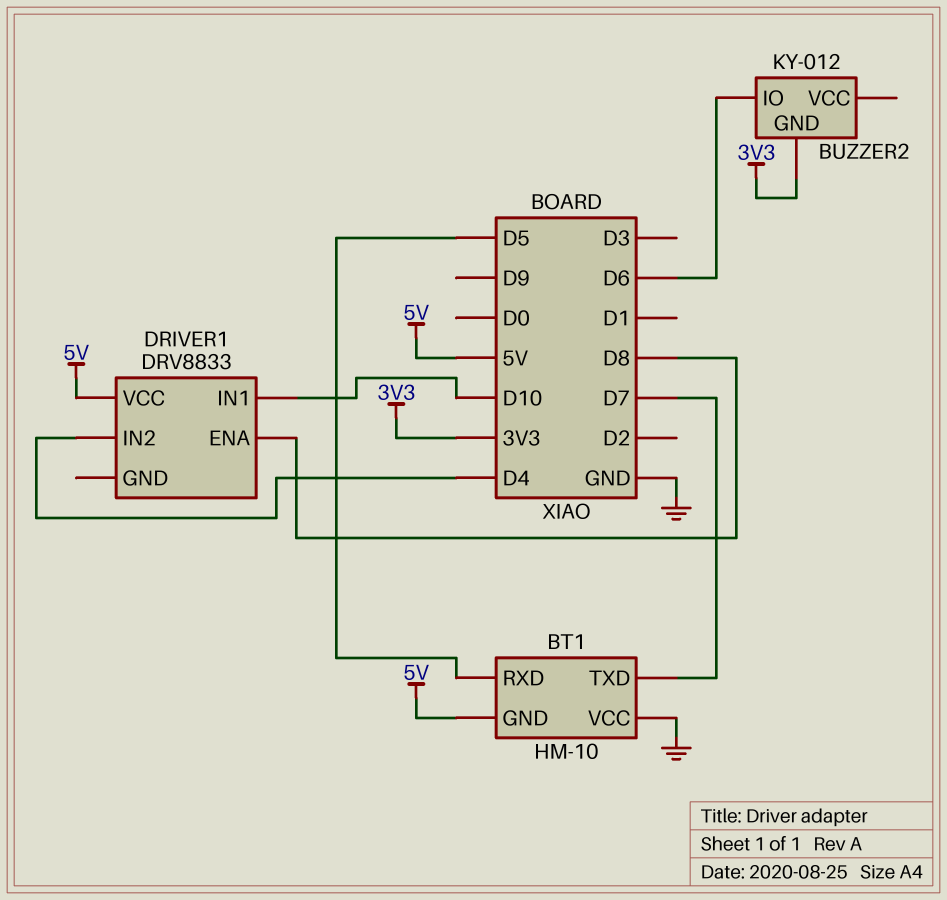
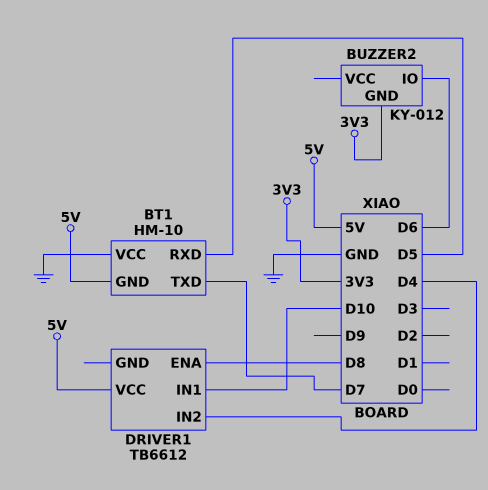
DRIVER1: DRV8833 -> TB6612

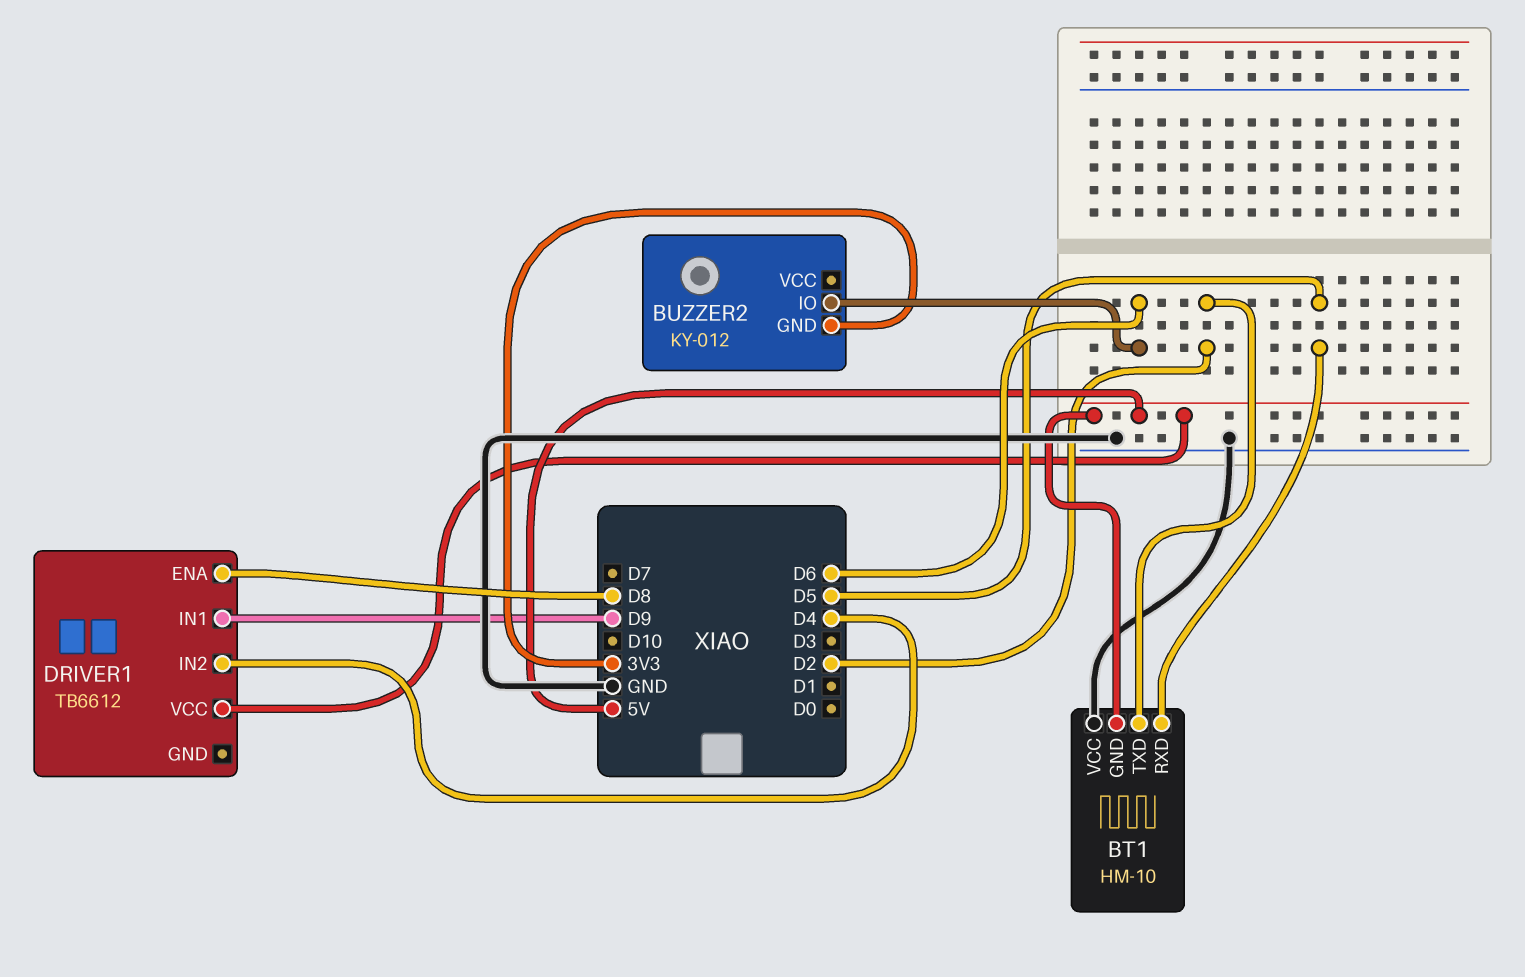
BT1 pin TXD: D7 -> D2
DRIVER1 pin IN1: D10 -> D9

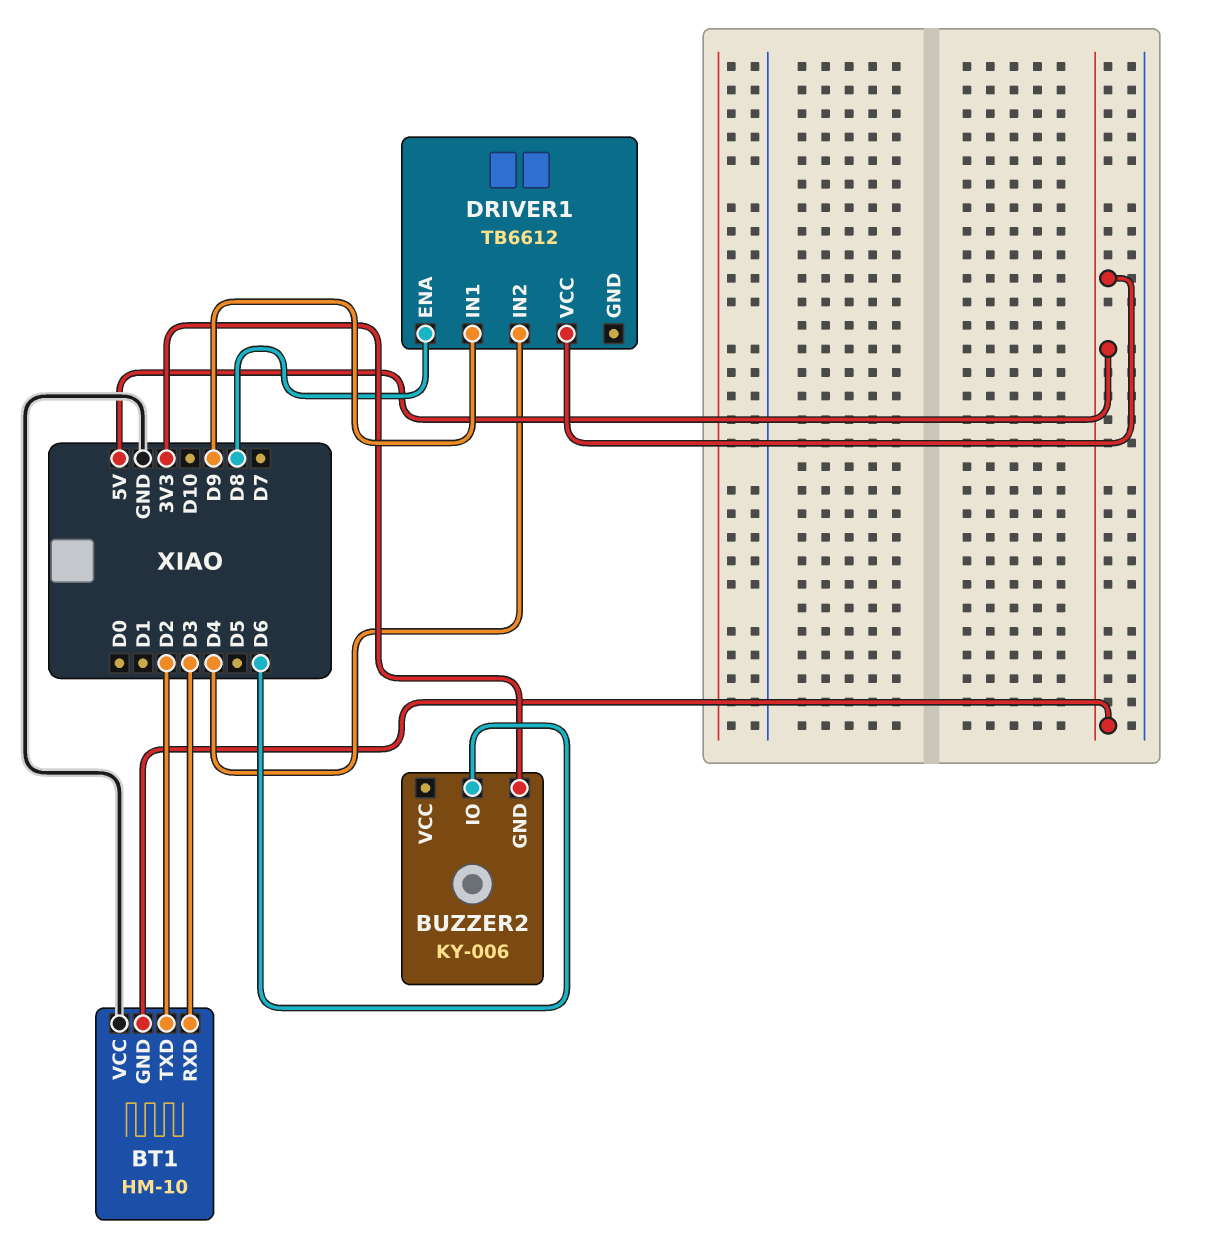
BT1 pin RXD: D5 -> D3
BUZZER2: KY-012 -> KY-006

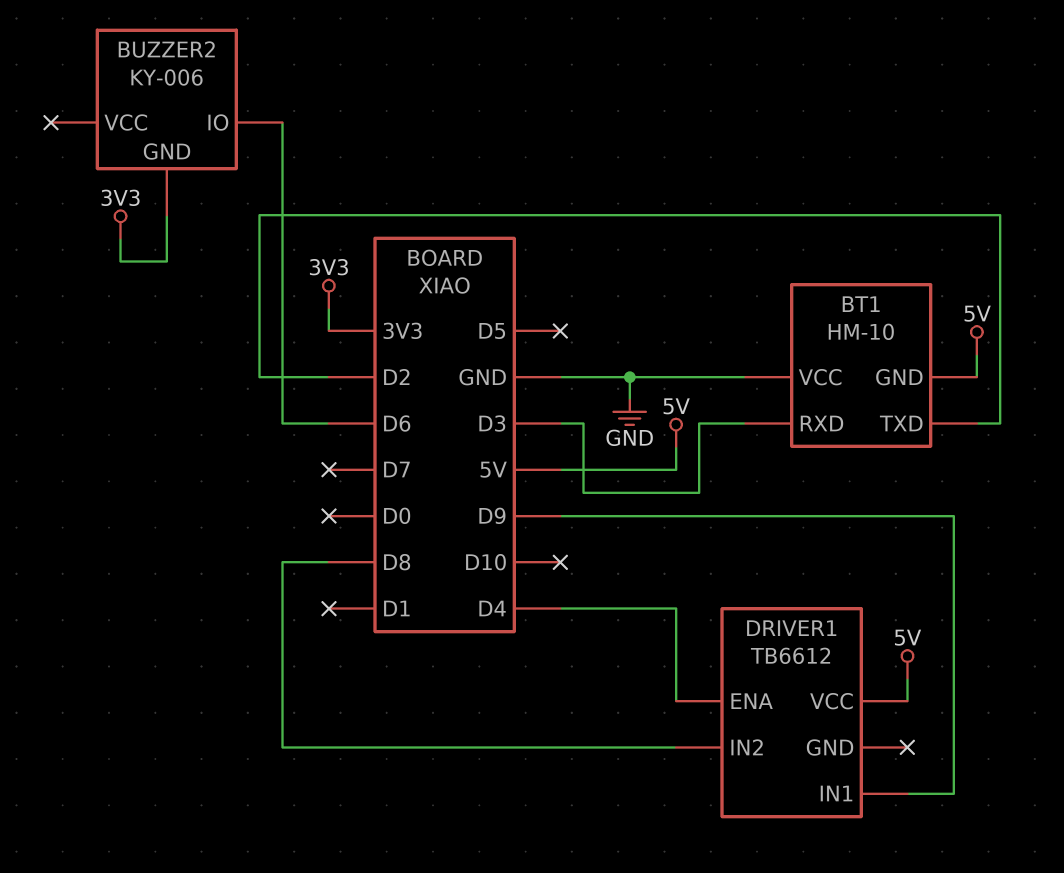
DRIVER1 pin ENA: D8 -> D4
DRIVER1 pin IN2: D4 -> D8

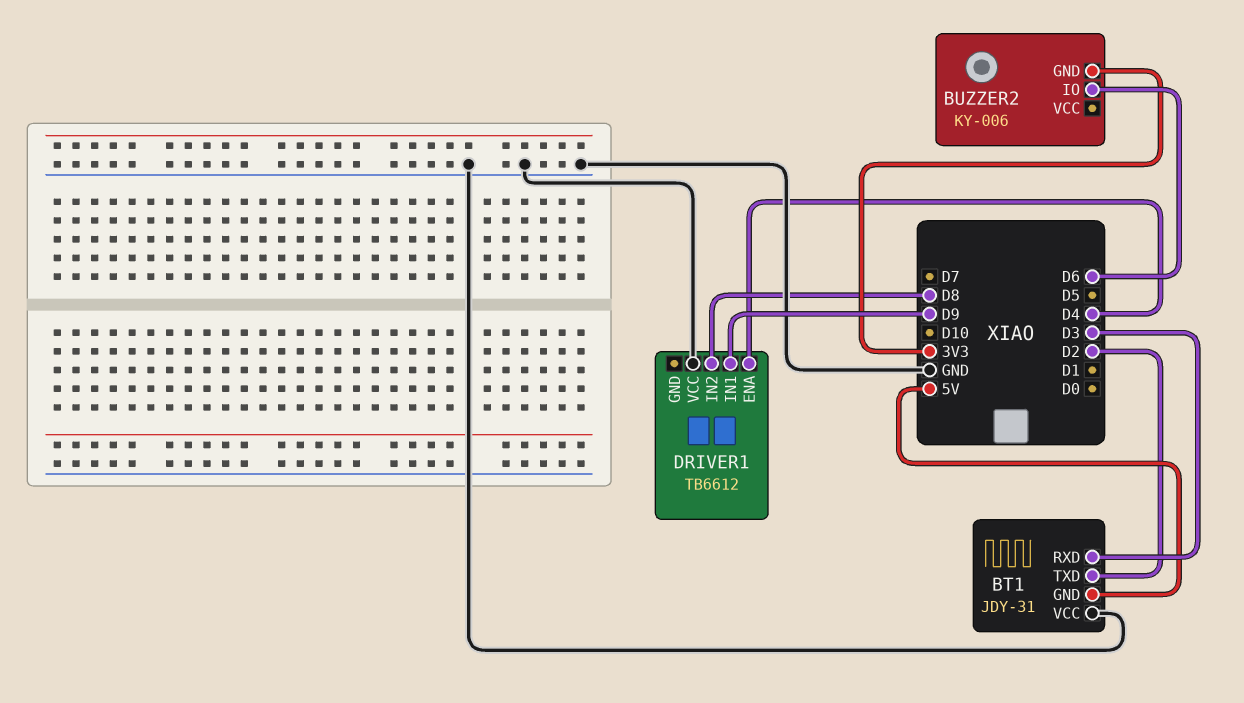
BT1: HM-10 -> JDY-31
DRIVER1 pin VCC: 5V -> GND

